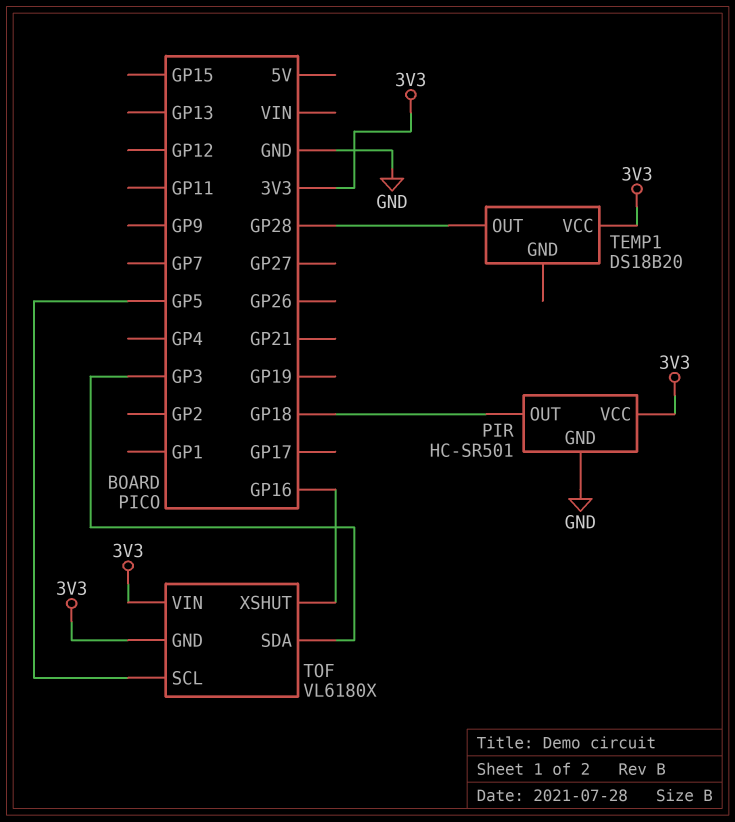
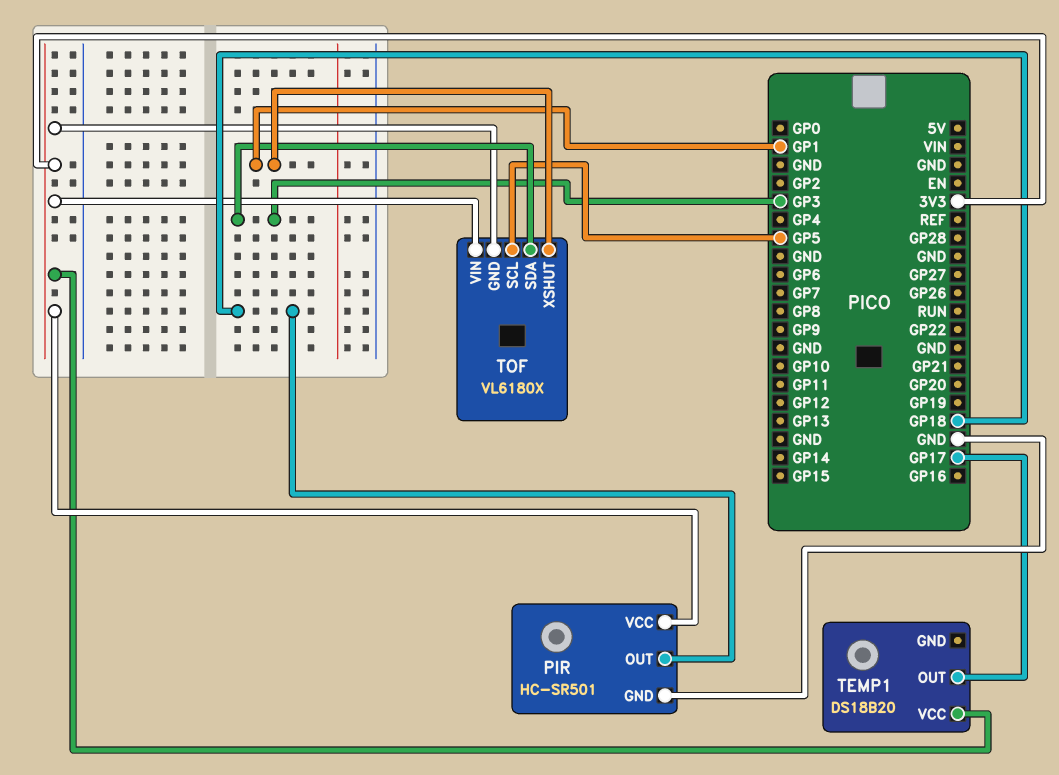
TEMP1 pin OUT: GP28 -> GP17
TOF pin XSHUT: GP16 -> GP1

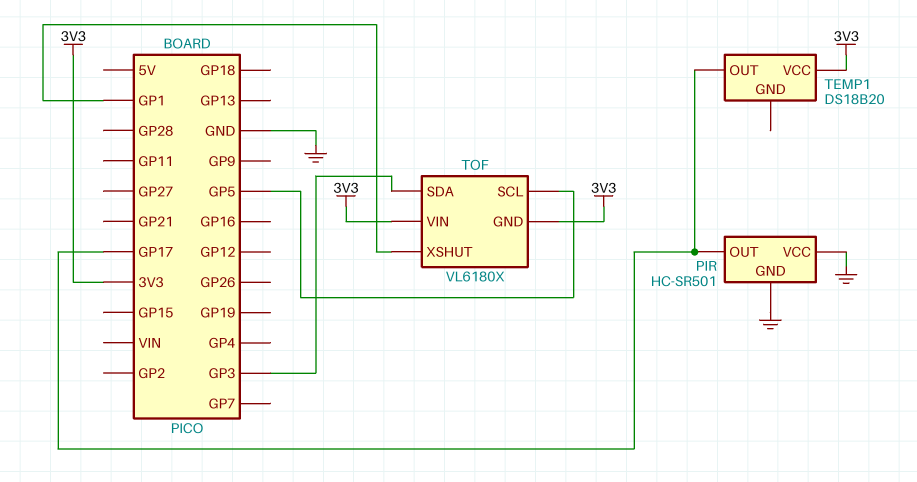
PIR pin OUT: GP18 -> GP17
PIR pin VCC: 3V3 -> GND

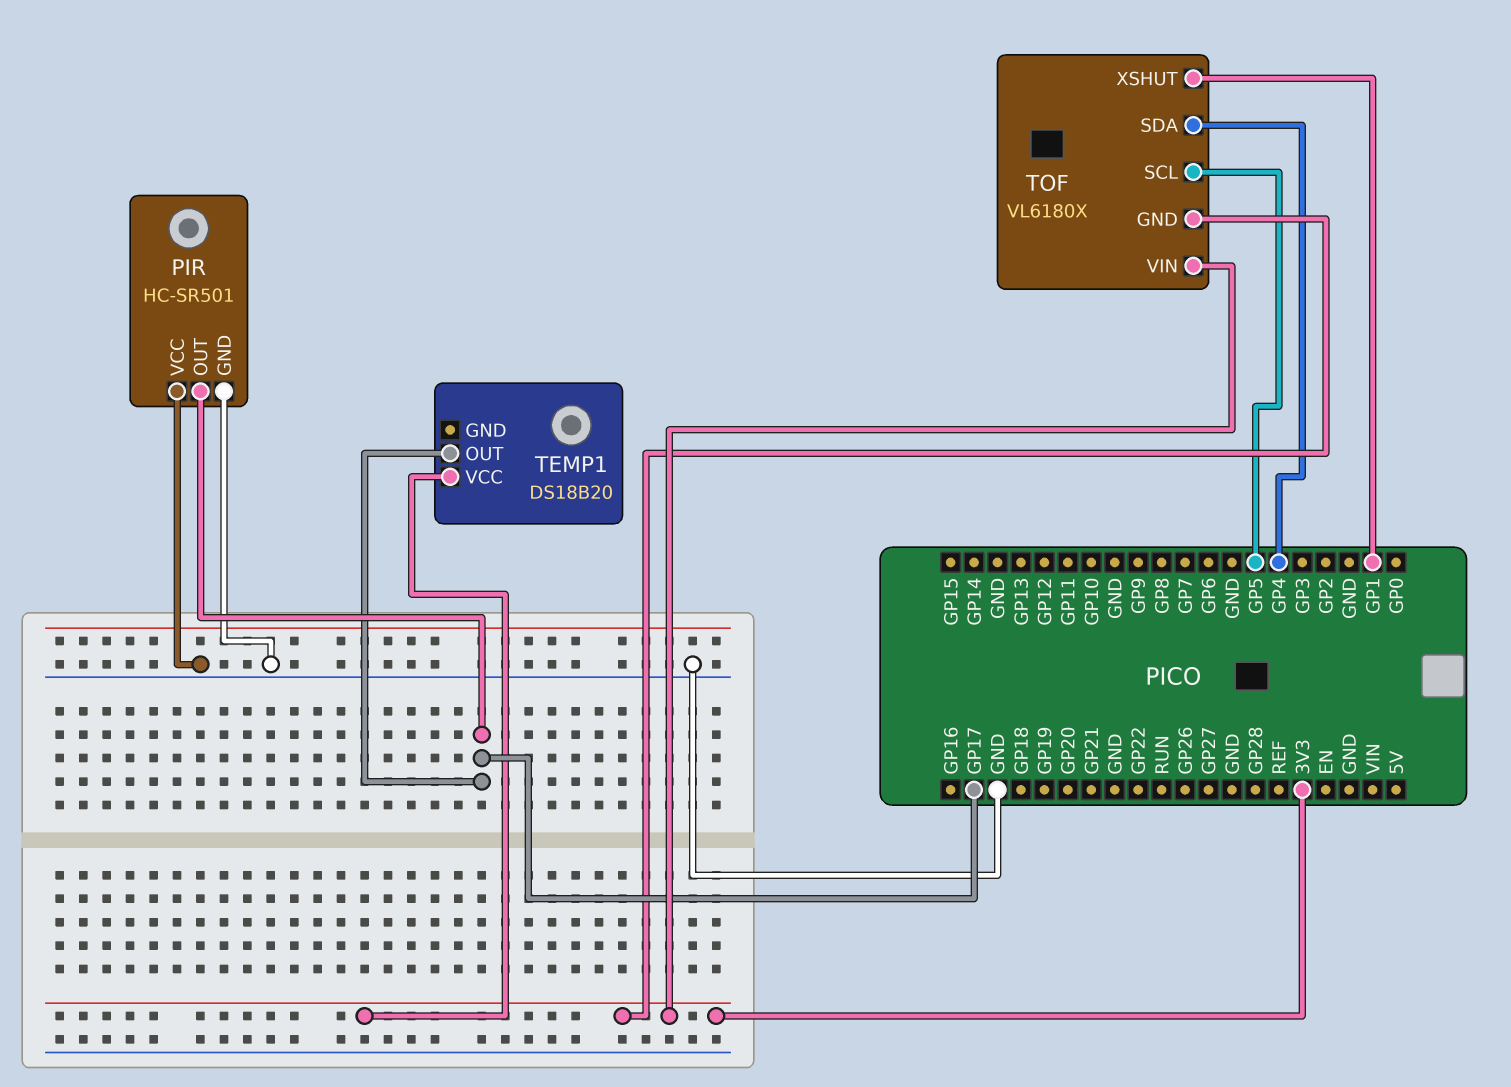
TOF pin SDA: GP3 -> GP4

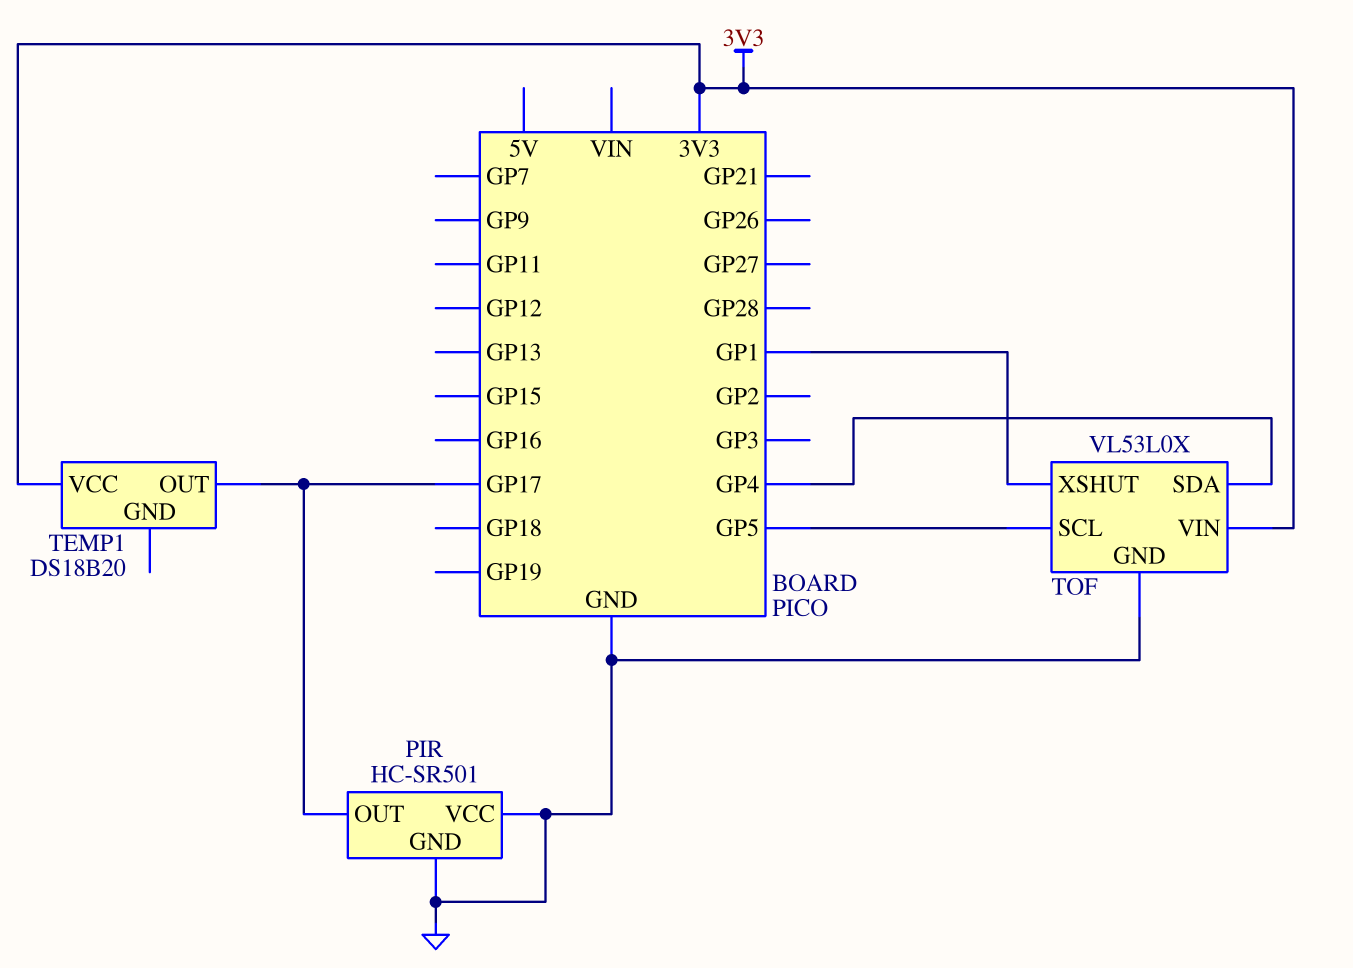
TOF: VL6180X -> VL53L0X
TOF pin GND: 3V3 -> GND

